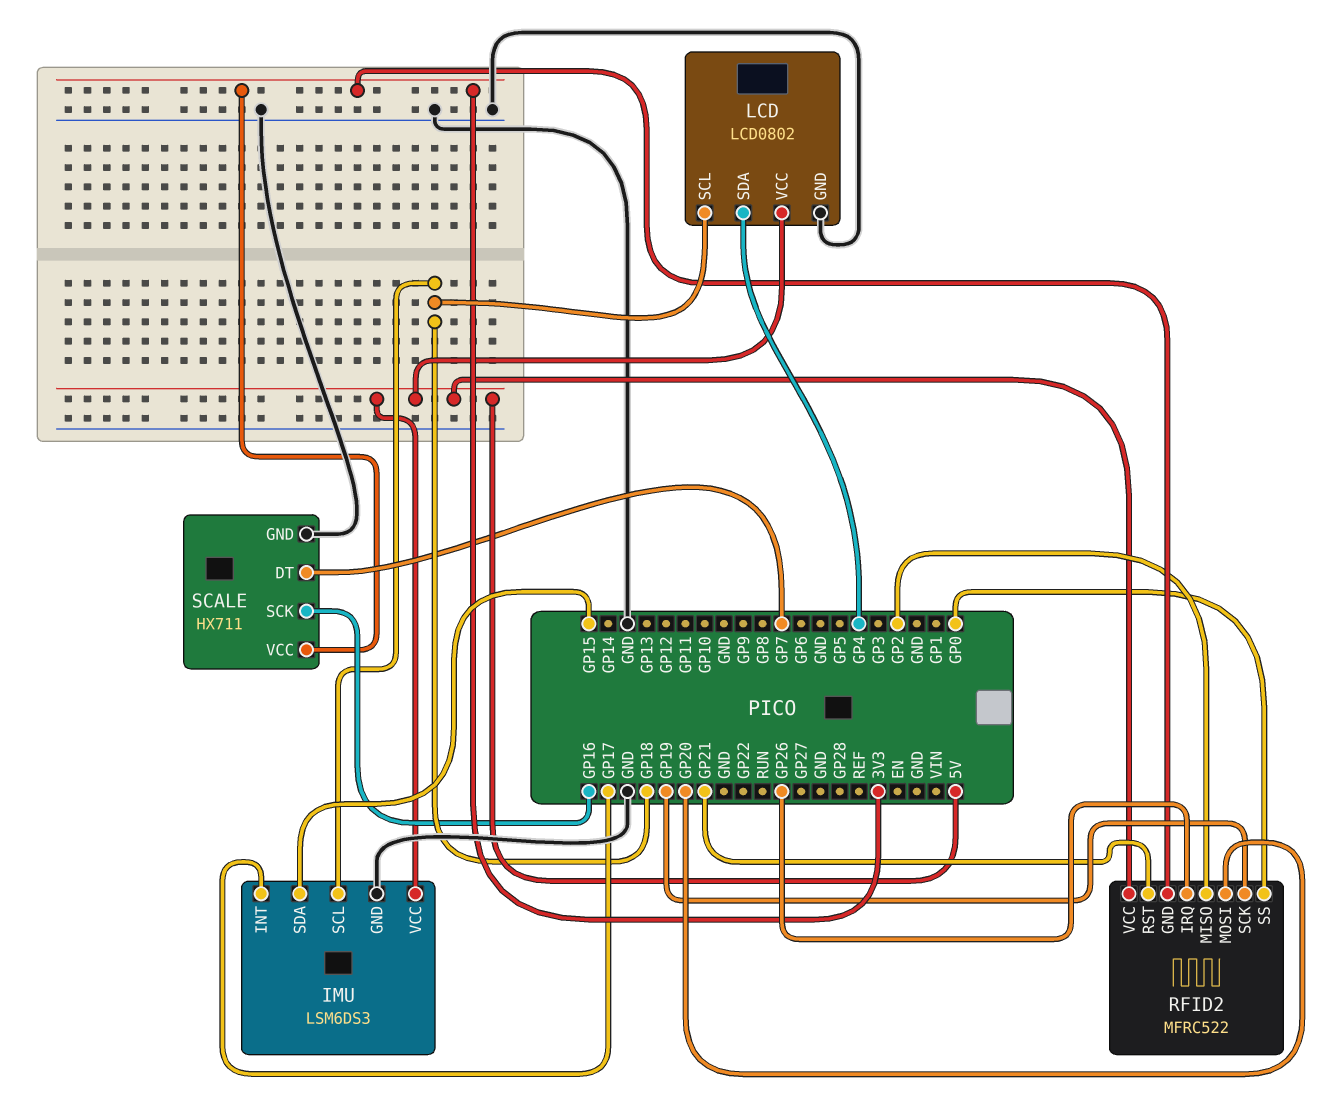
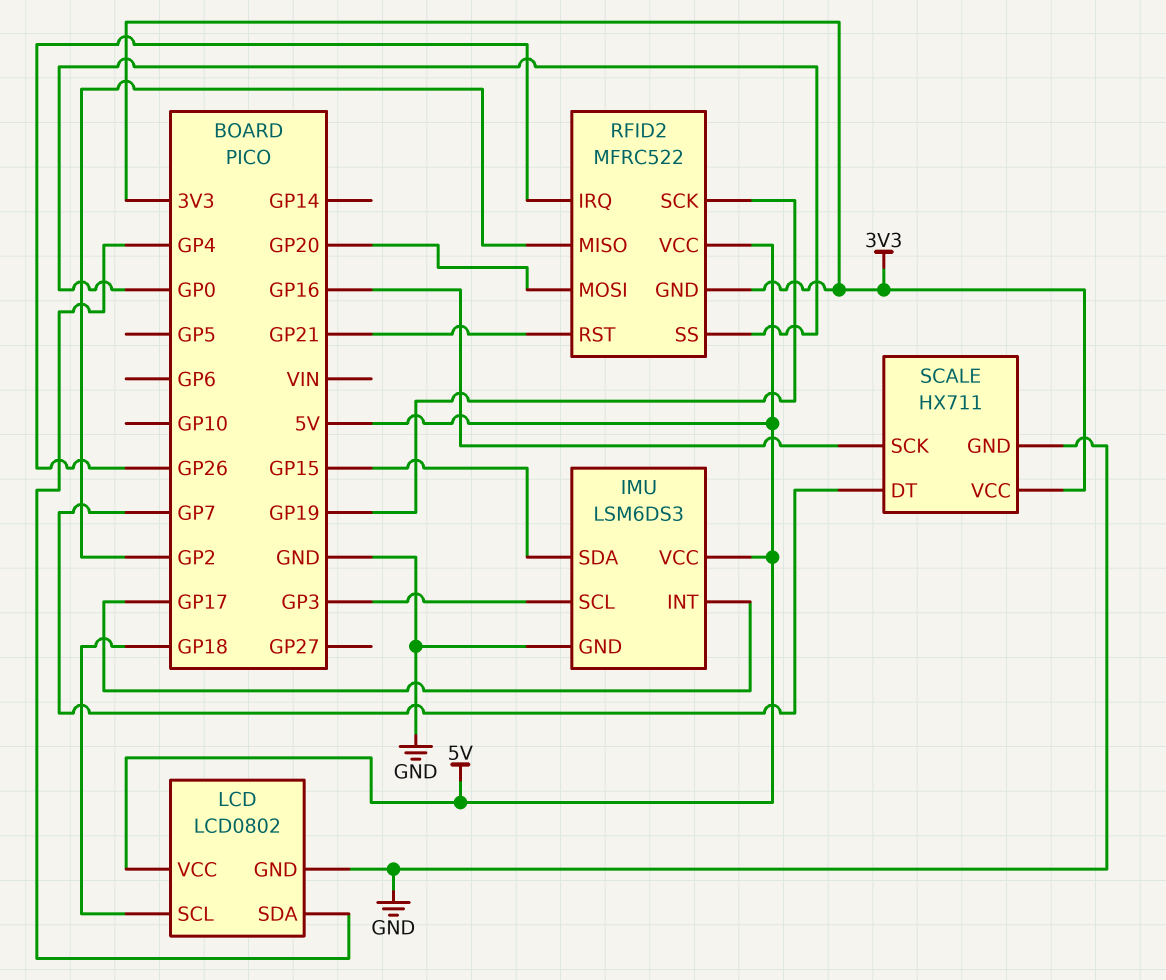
IMU pin SCL: GP18 -> GP3

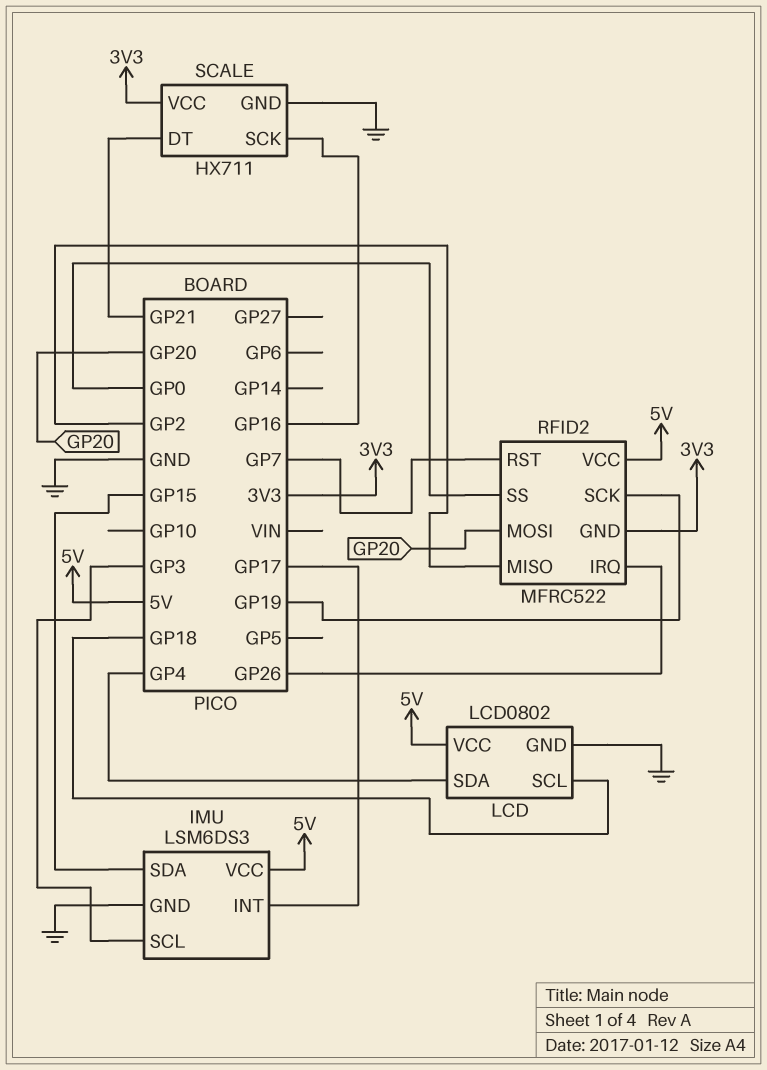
RFID2 pin RST: GP21 -> GP7
SCALE pin DT: GP7 -> GP21

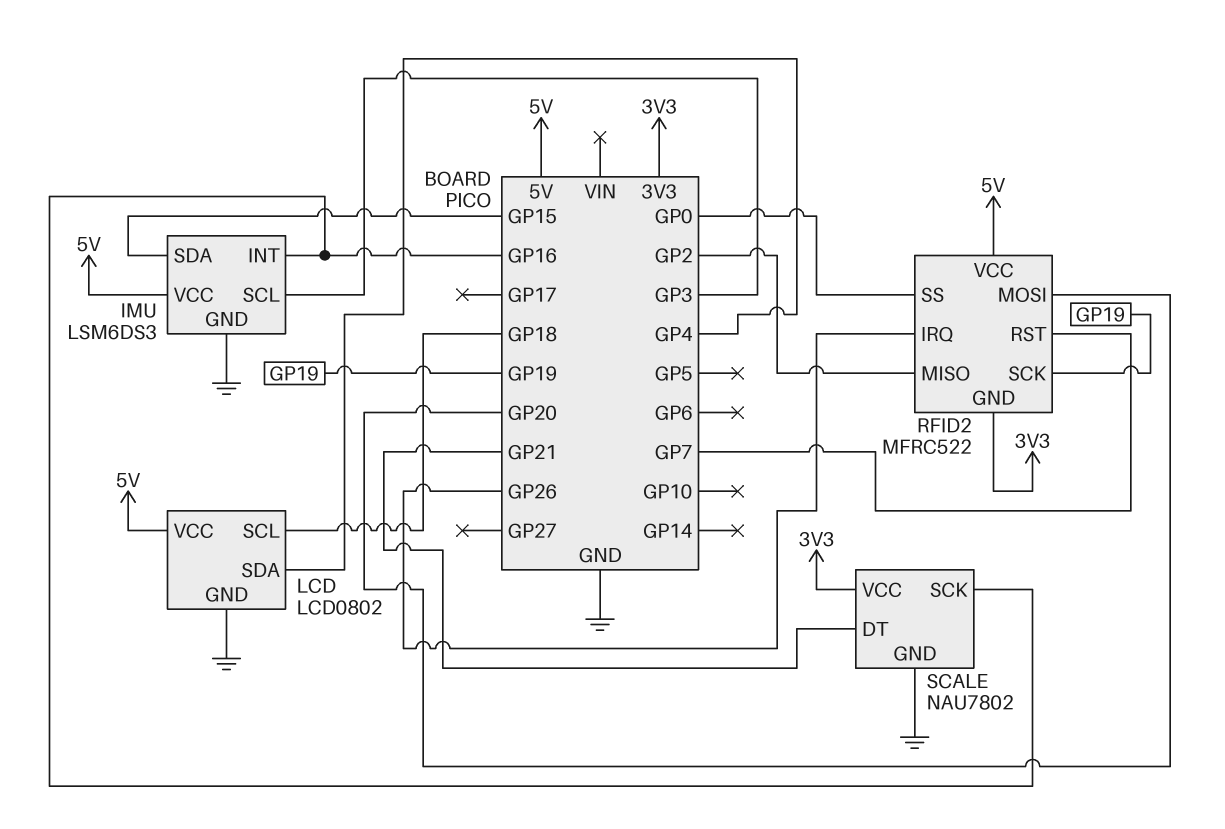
IMU pin INT: GP17 -> GP16
SCALE: HX711 -> NAU7802

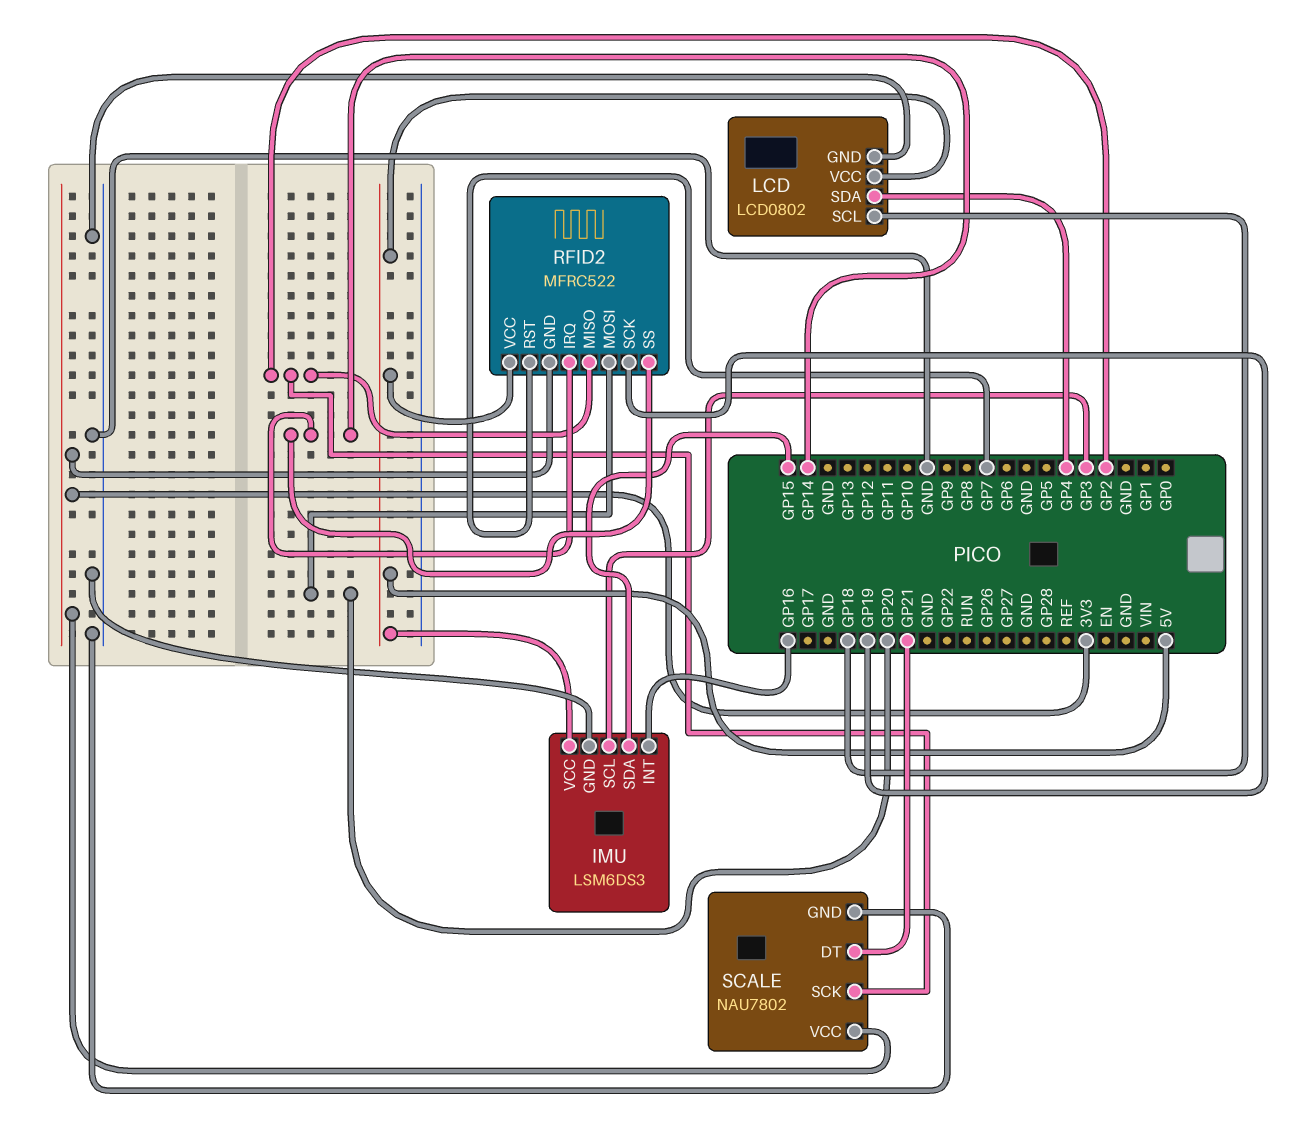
RFID2 pin IRQ: GP26 -> GP14
RFID2 pin SS: GP0 -> GP14
SCALE pin SCK: GP16 -> GP2

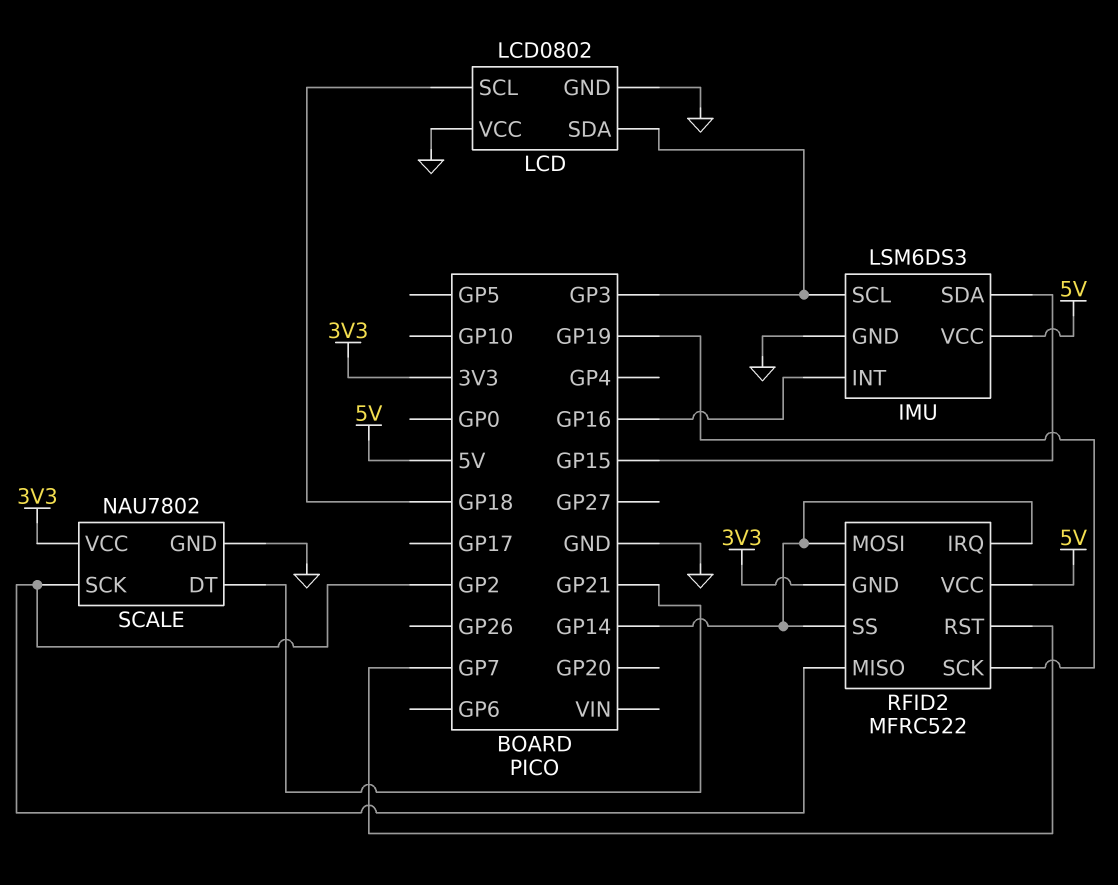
LCD pin SDA: GP4 -> GP3
LCD pin VCC: 5V -> GND
RFID2 pin MOSI: GP20 -> GP14

